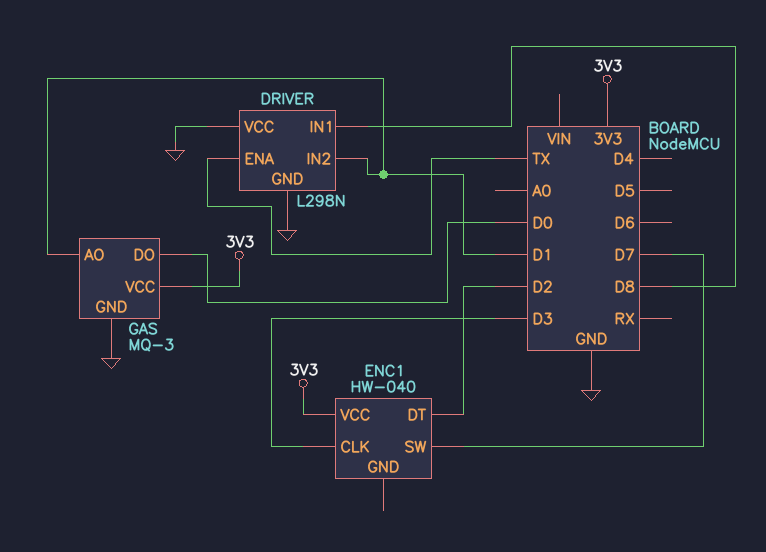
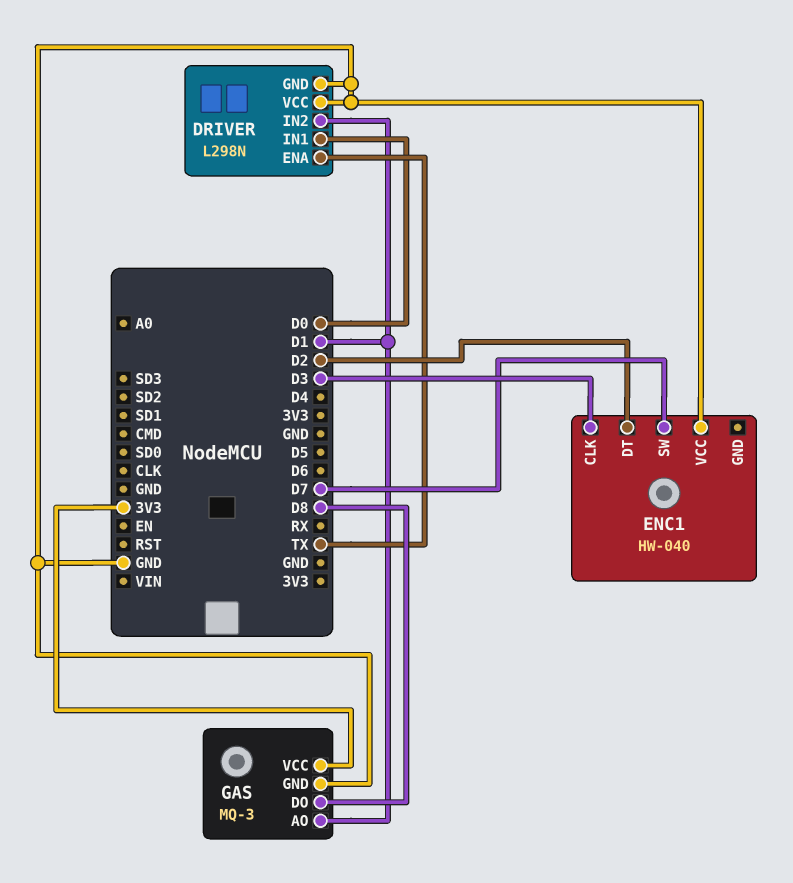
DRIVER pin IN1: D8 -> D0
ENC1 pin VCC: 3V3 -> GND
GAS pin DO: D0 -> D8

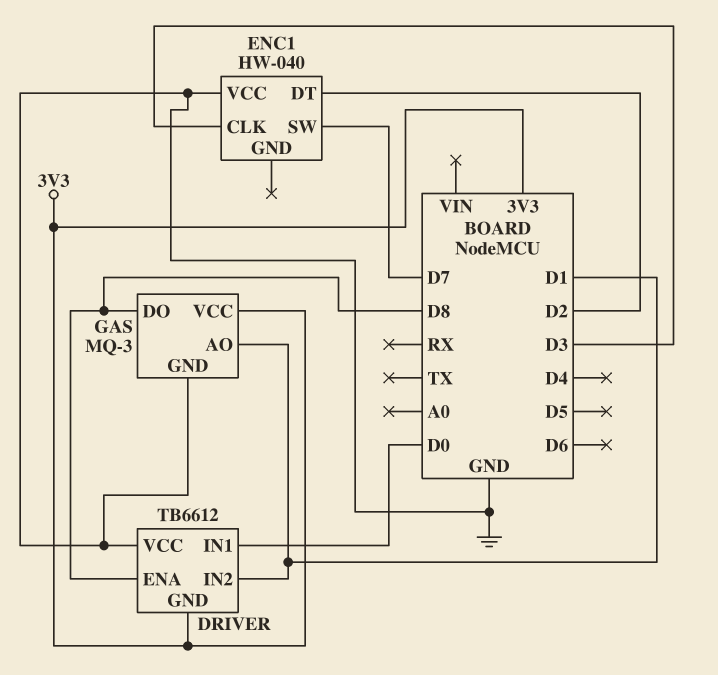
DRIVER: L298N -> TB6612
DRIVER pin ENA: TX -> D8
DRIVER pin GND: GND -> 3V3

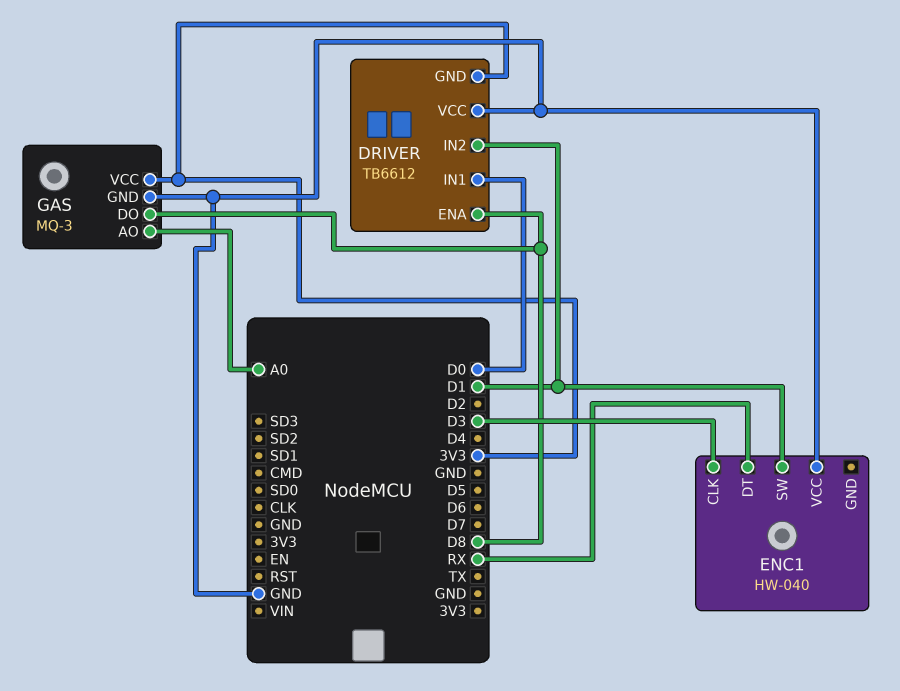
ENC1 pin DT: D2 -> RX
ENC1 pin SW: D7 -> D1
GAS pin AO: D1 -> A0

